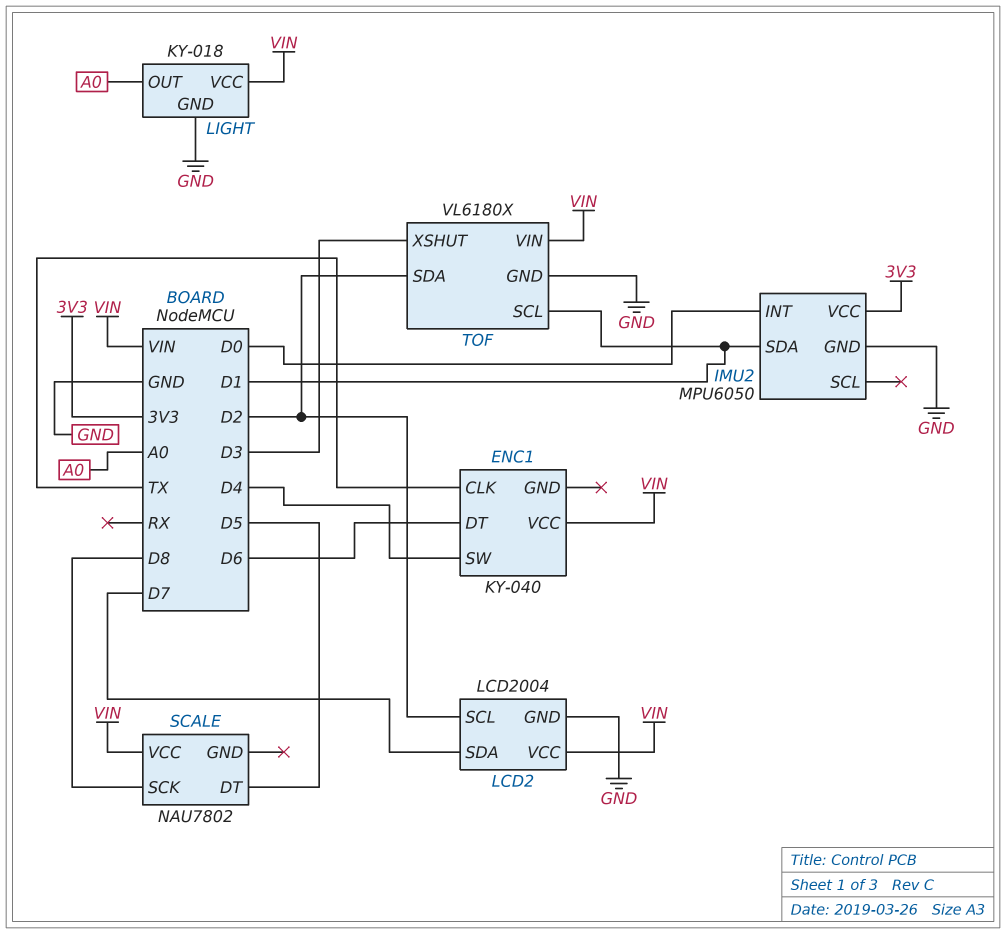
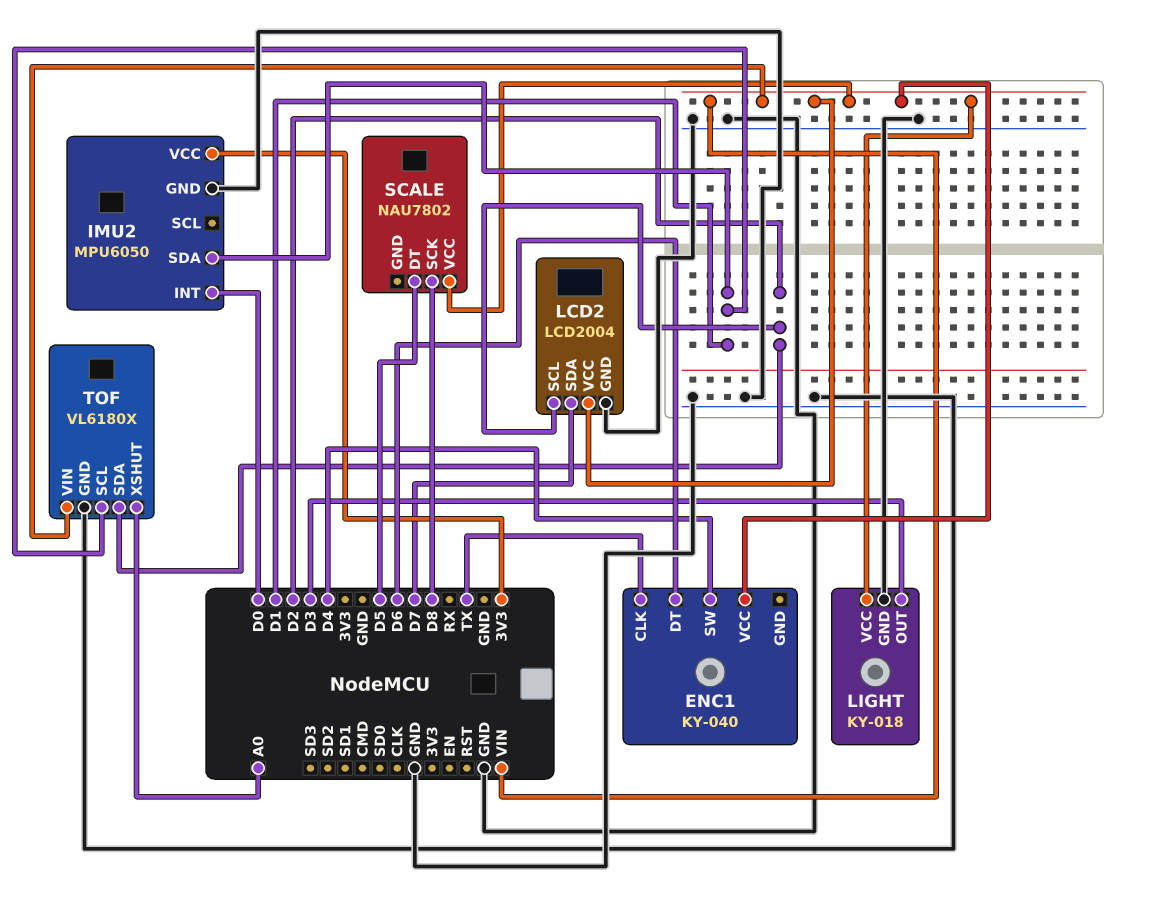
LIGHT pin OUT: A0 -> D3
TOF pin XSHUT: D3 -> A0

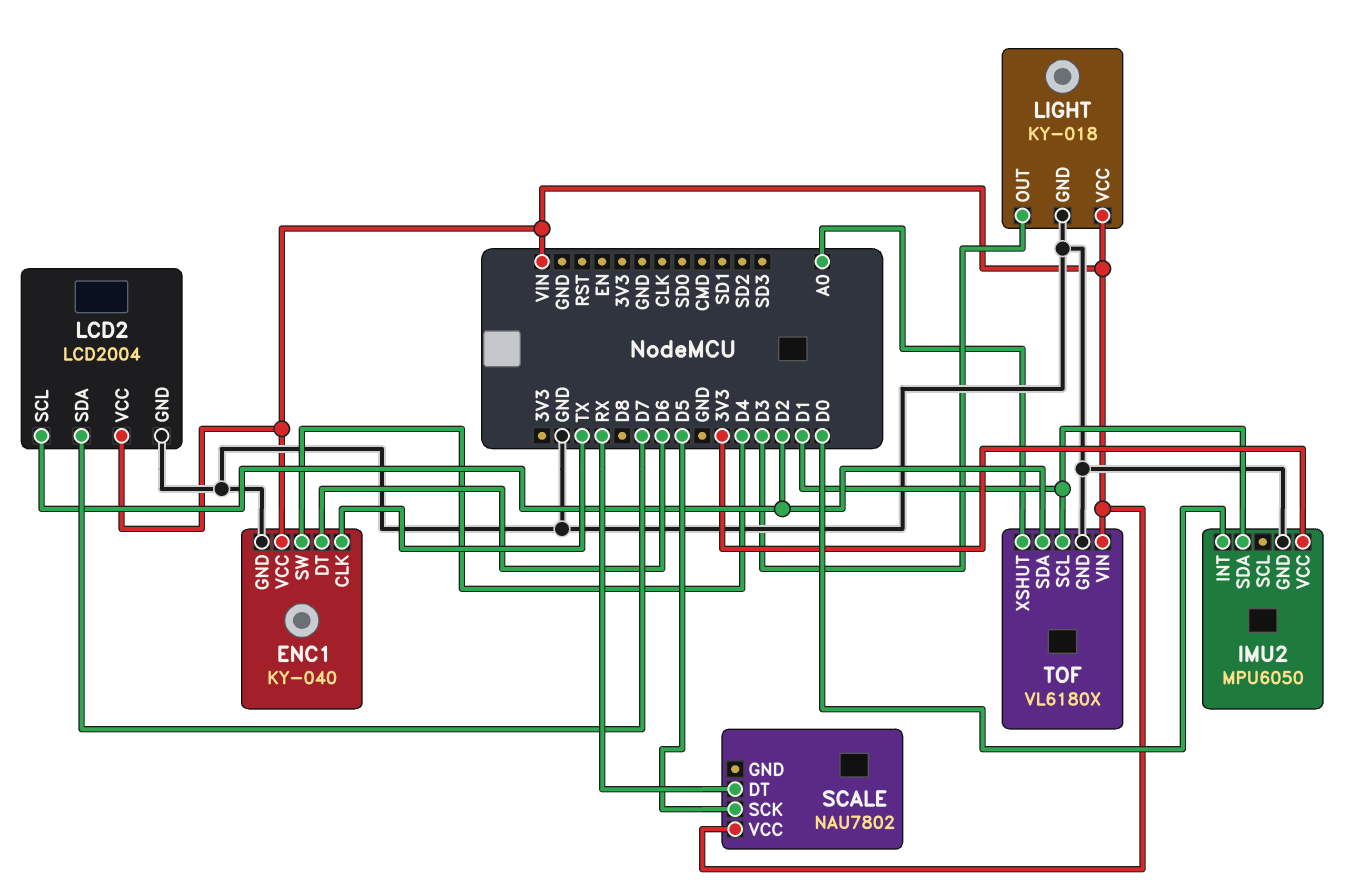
ENC1 pin GND: none -> GND
SCALE pin DT: D5 -> RX
SCALE pin SCK: D8 -> D5

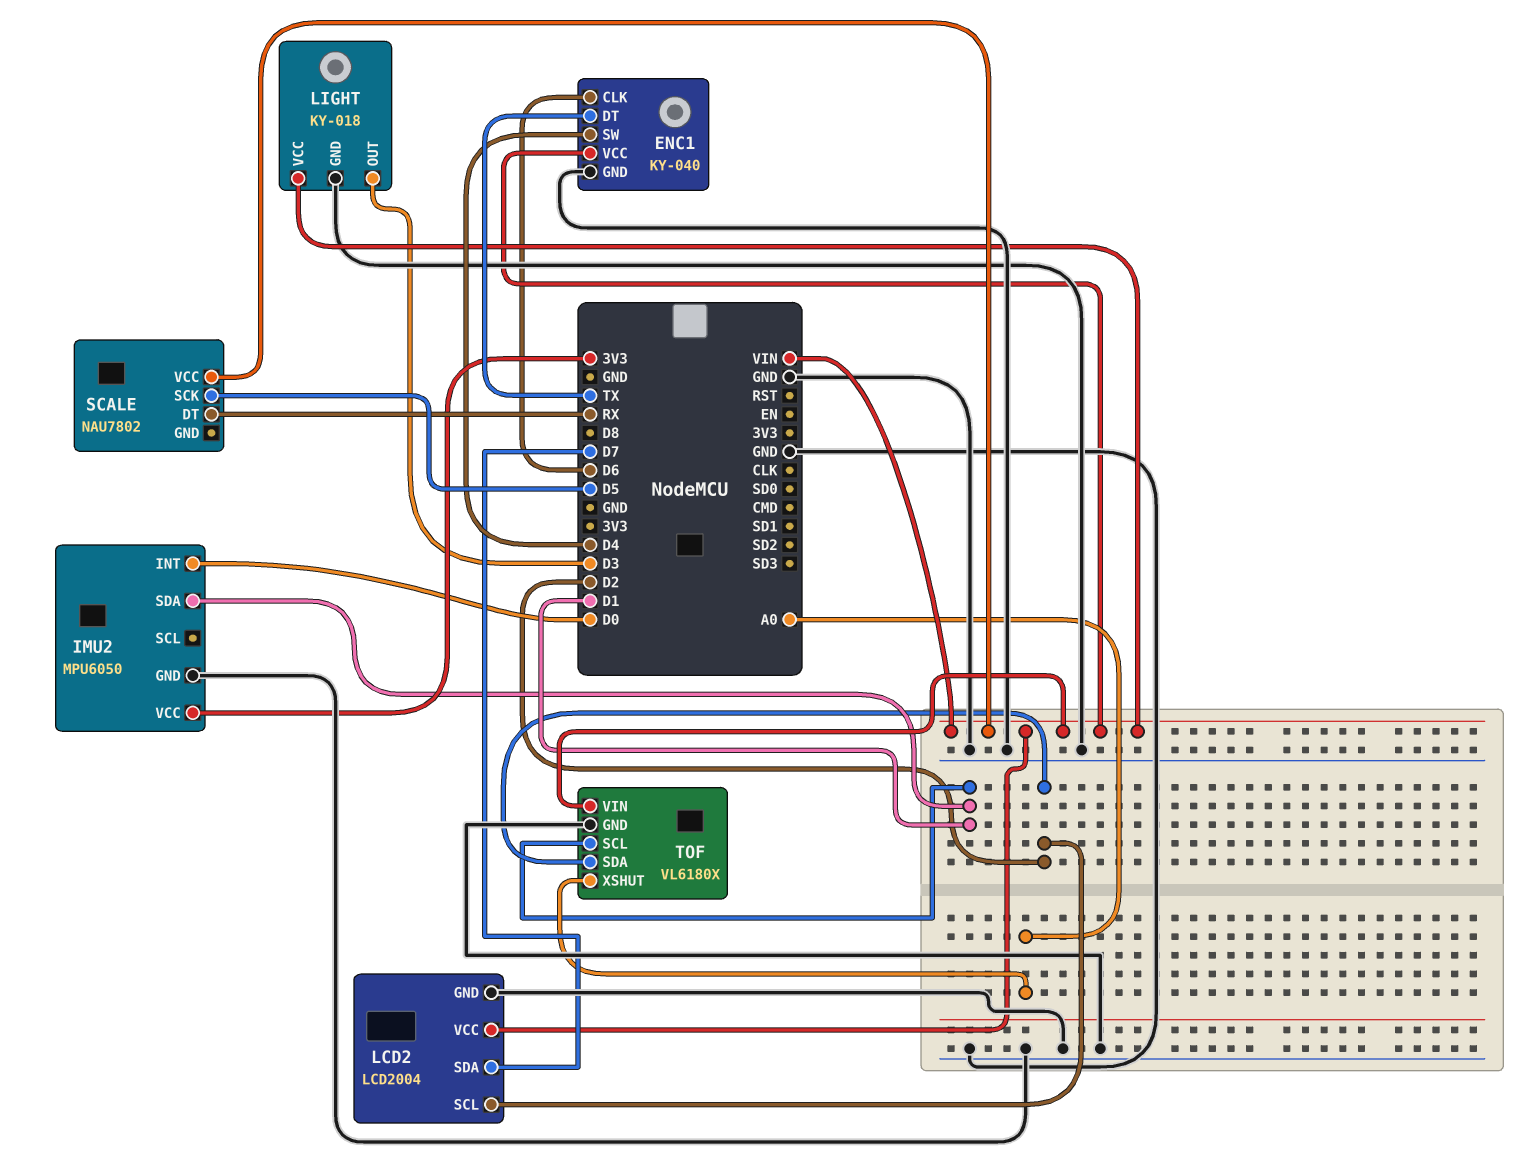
ENC1 pin CLK: TX -> D6
ENC1 pin DT: D6 -> TX

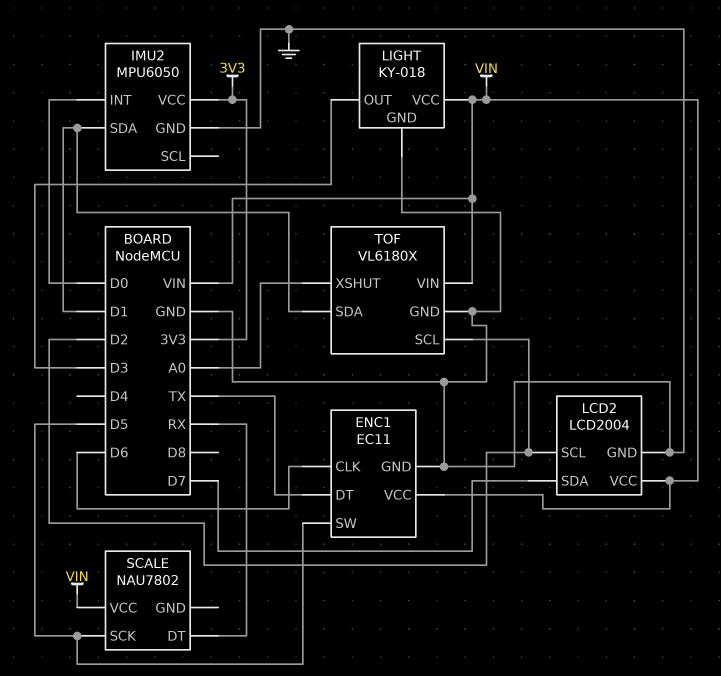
ENC1: KY-040 -> EC11
ENC1 pin SW: D4 -> D5
TOF pin SCL: D1 -> D2
TOF pin SDA: D2 -> D1

